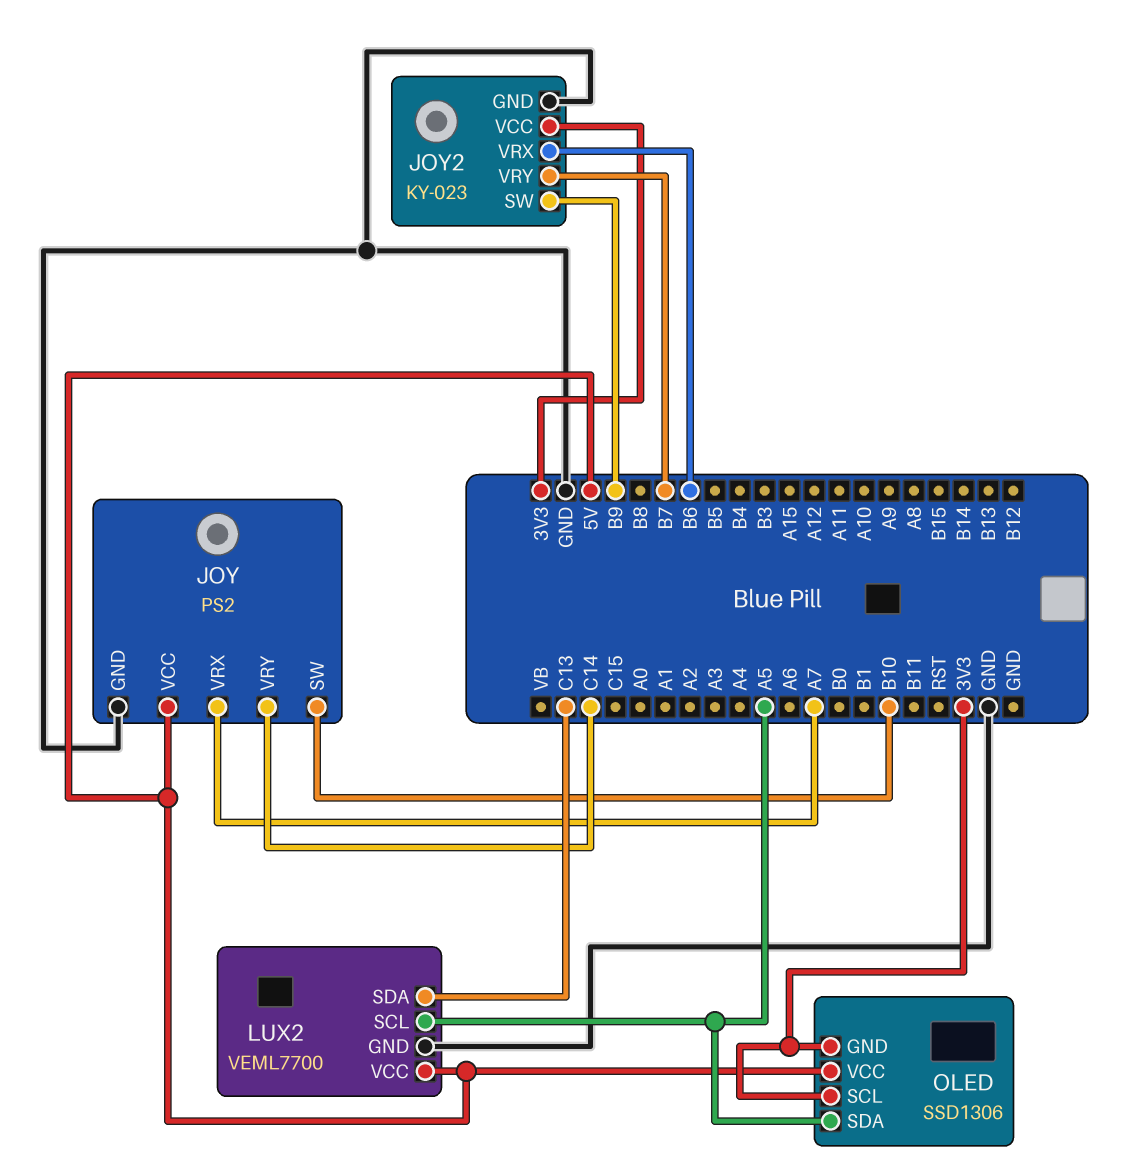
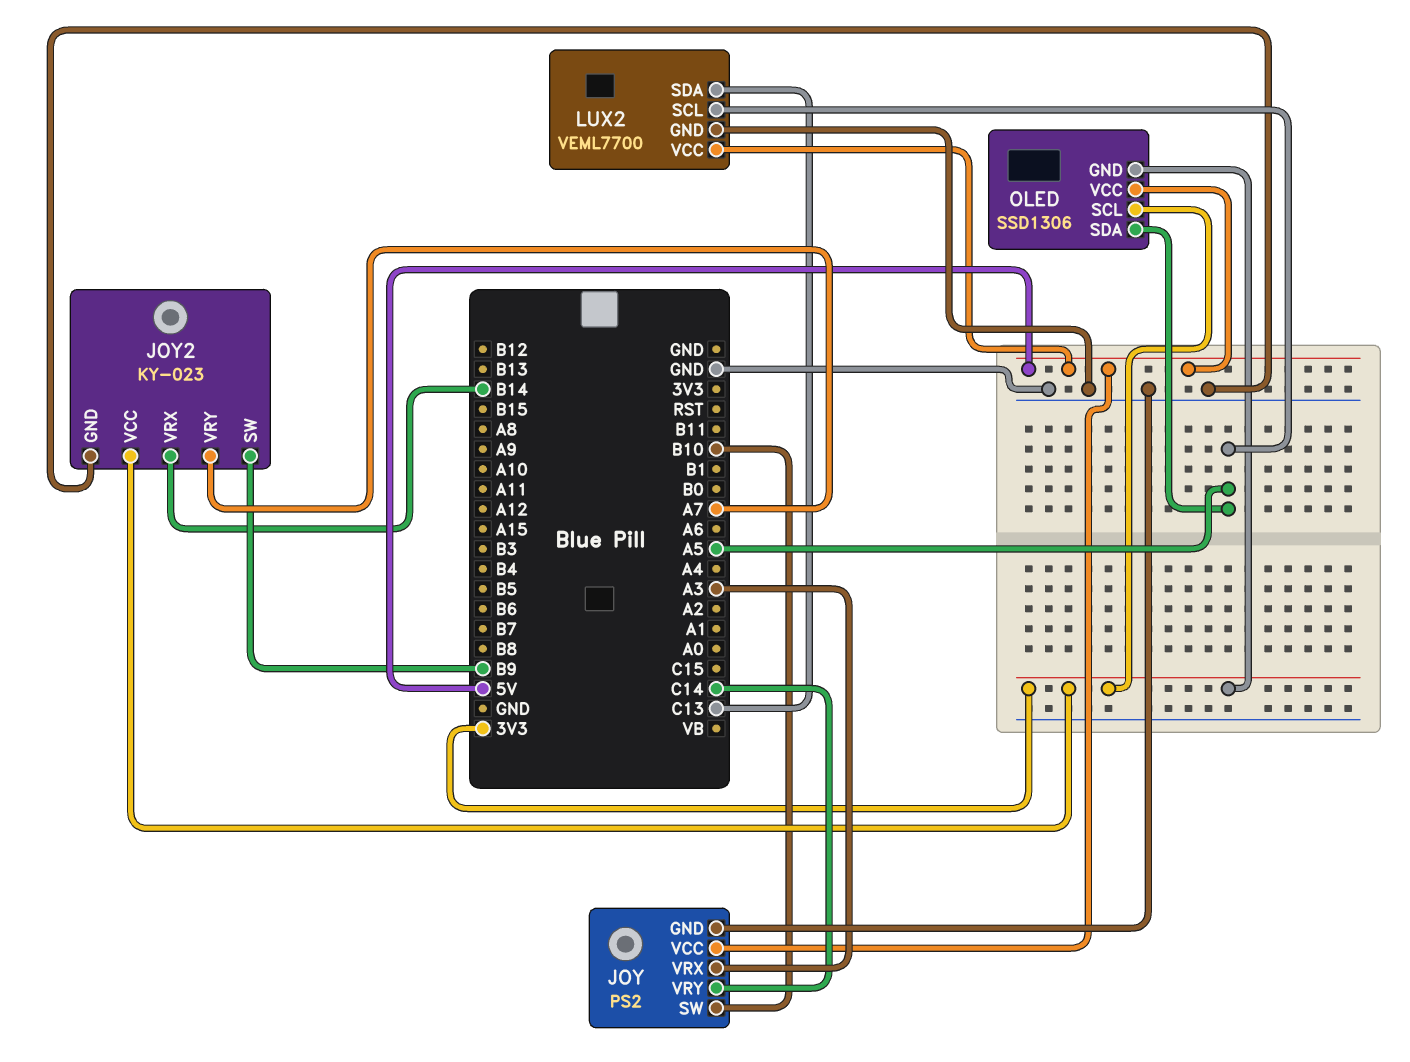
JOY pin VRX: A7 -> A3
JOY2 pin VRX: B6 -> B14
JOY2 pin VRY: B7 -> A7

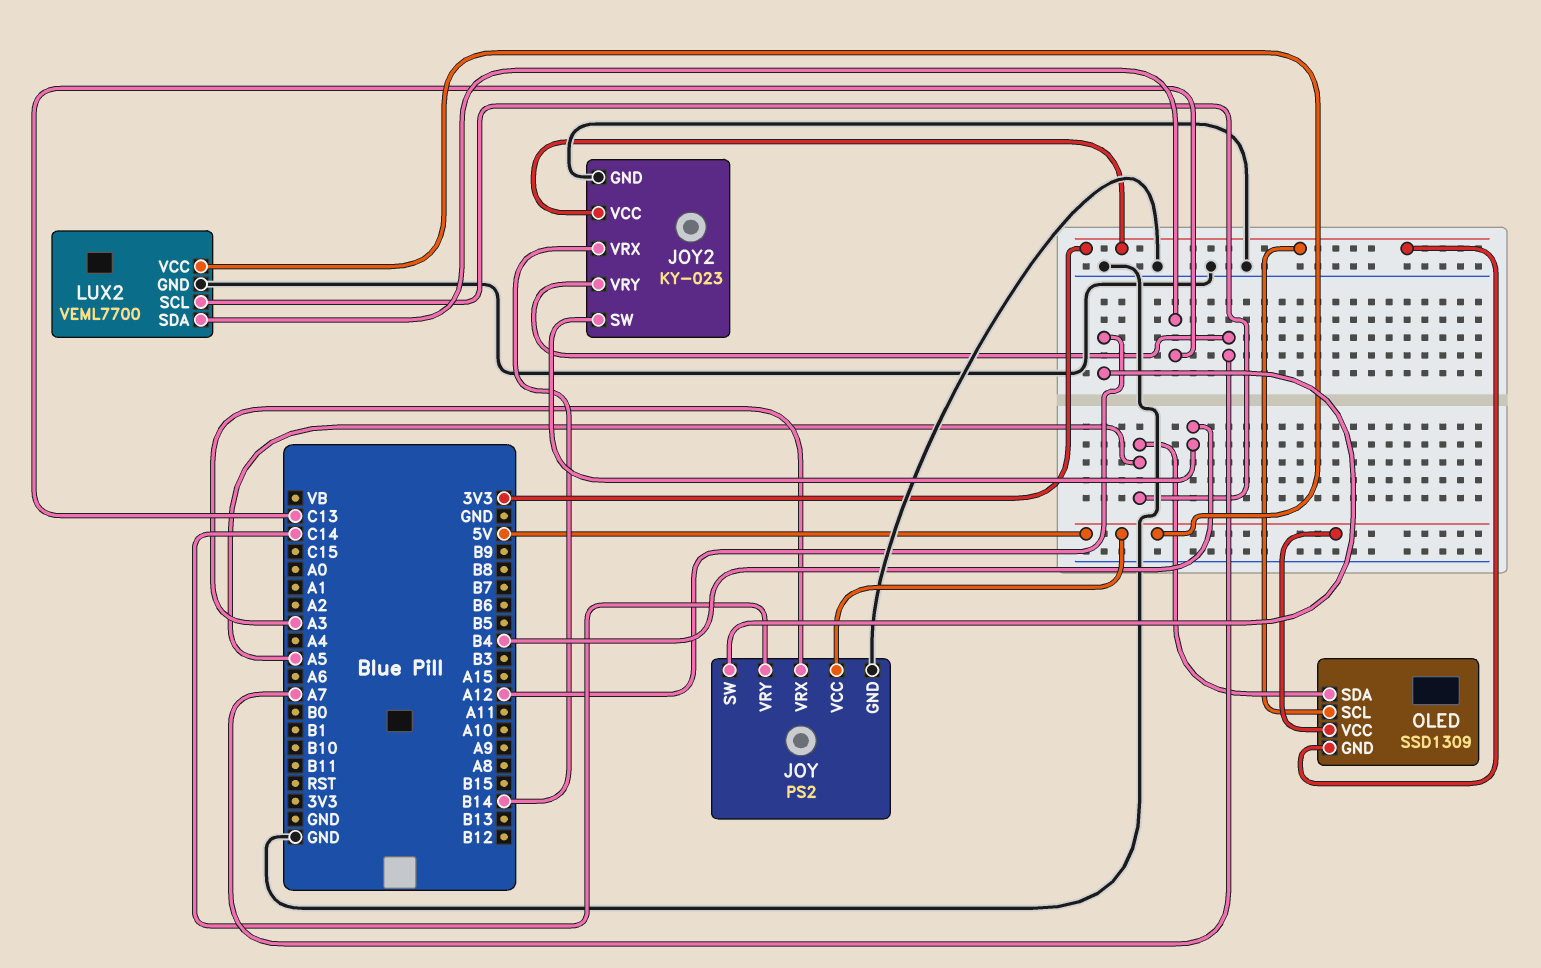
JOY pin SW: B10 -> A12
JOY2 pin SW: B9 -> B4
OLED: SSD1306 -> SSD1309

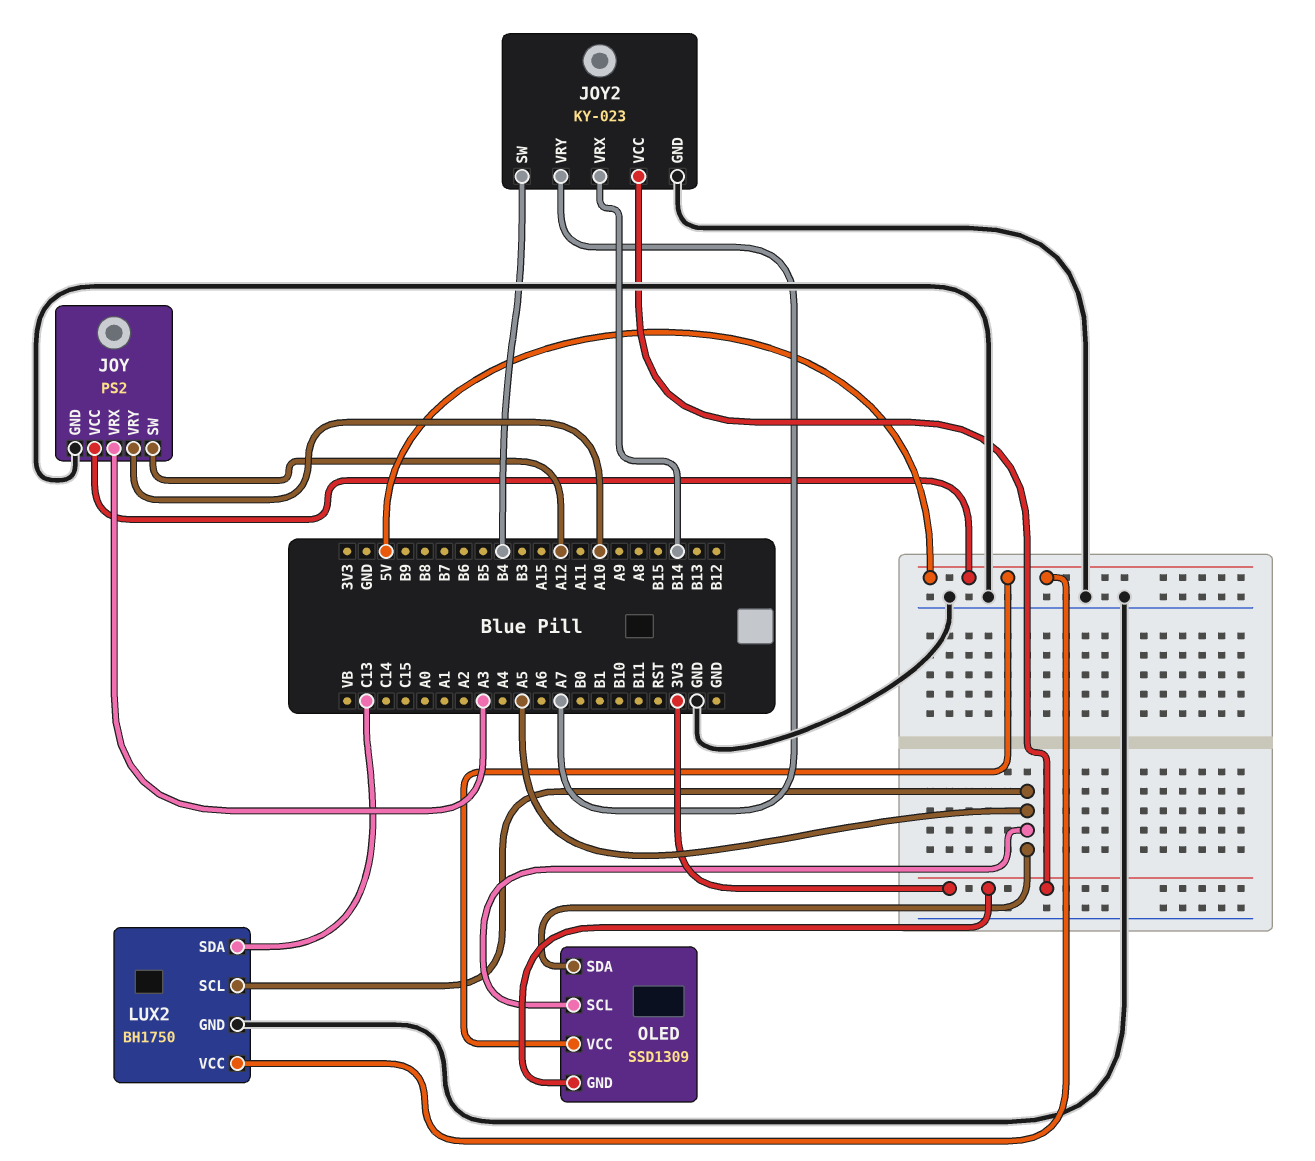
JOY pin VRY: C14 -> A10
LUX2: VEML7700 -> BH1750
OLED pin SCL: 3V3 -> A5

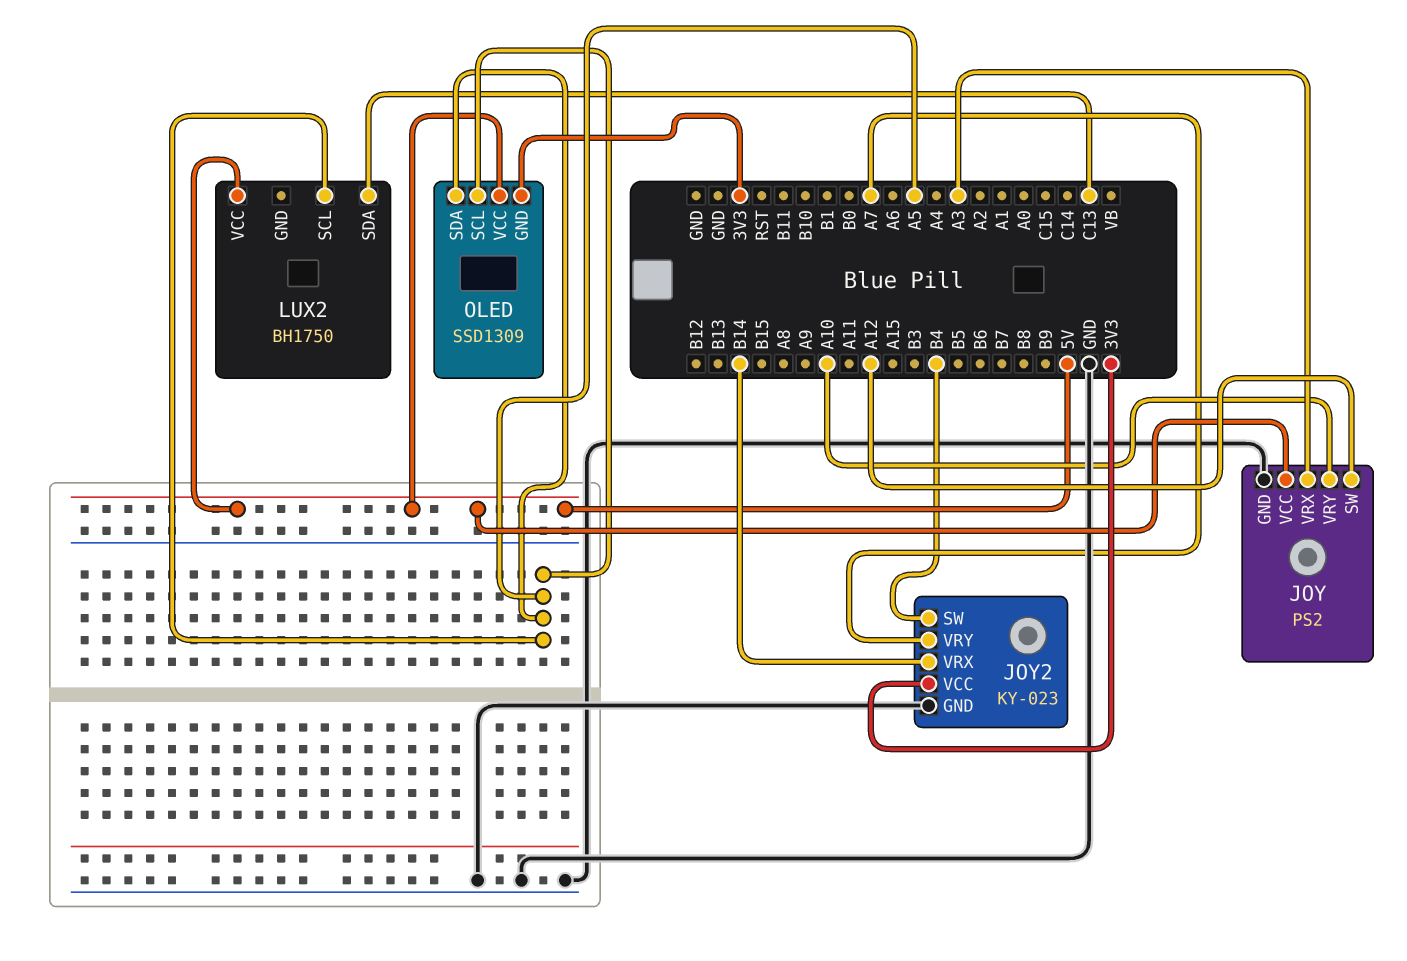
LUX2 pin GND: GND -> none

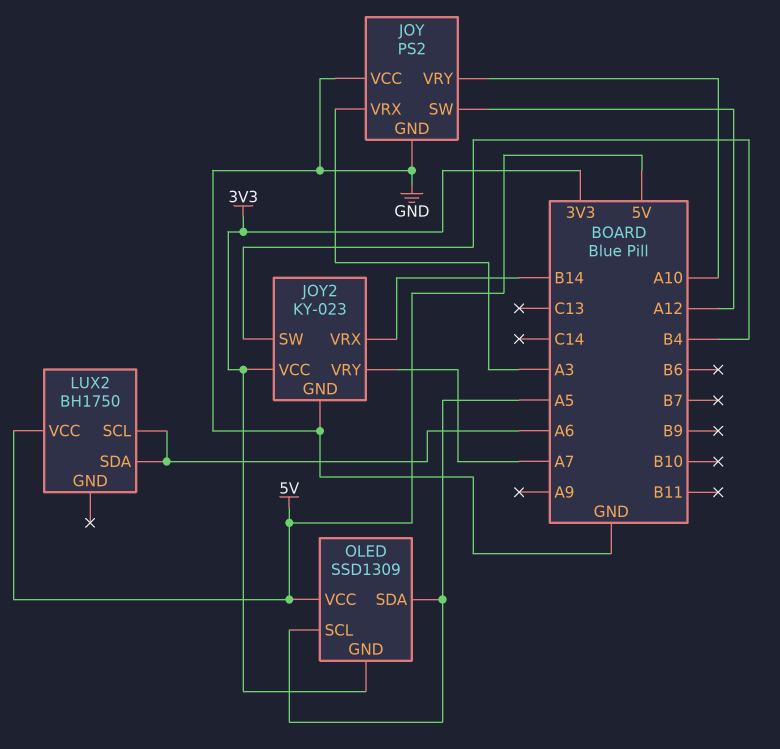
JOY pin VCC: 5V -> GND
LUX2 pin SCL: A5 -> A6
LUX2 pin SDA: C13 -> A6

